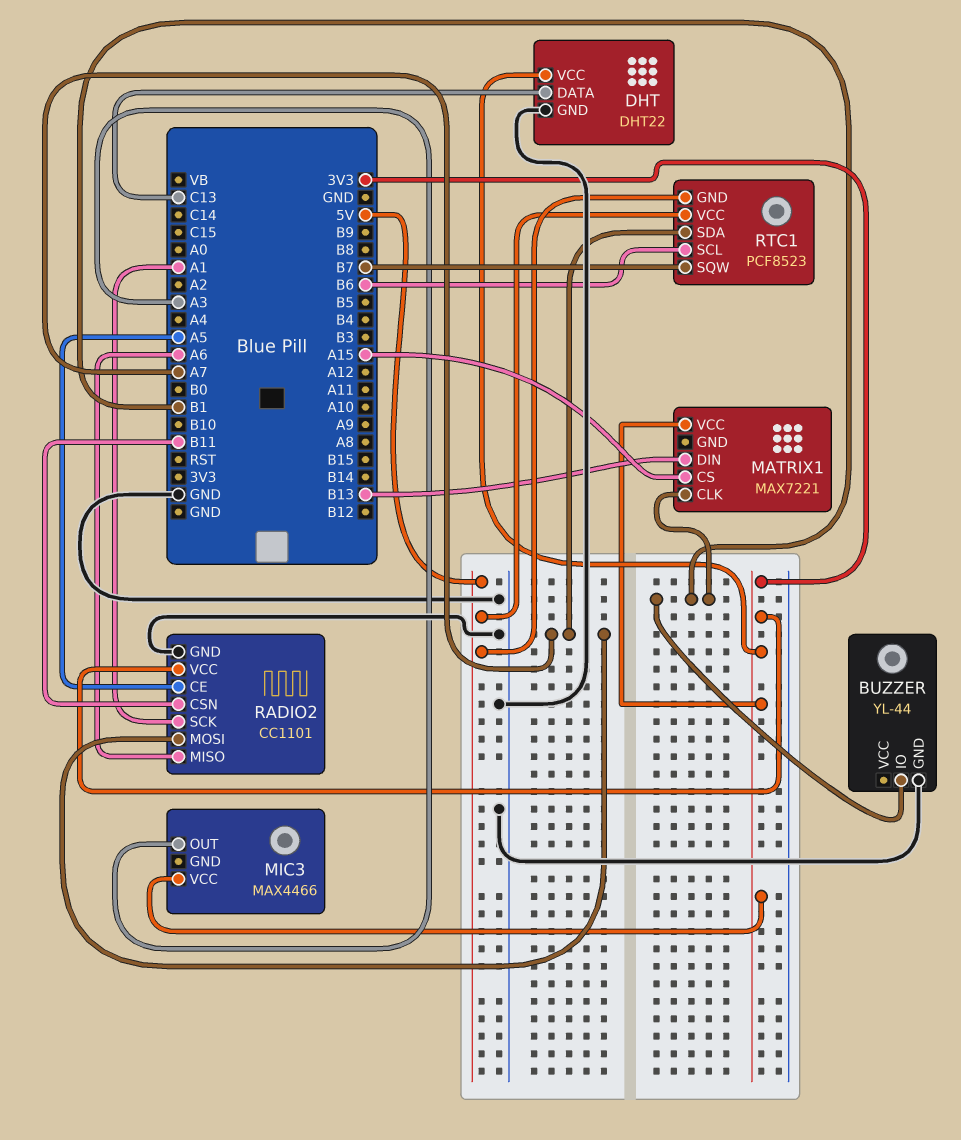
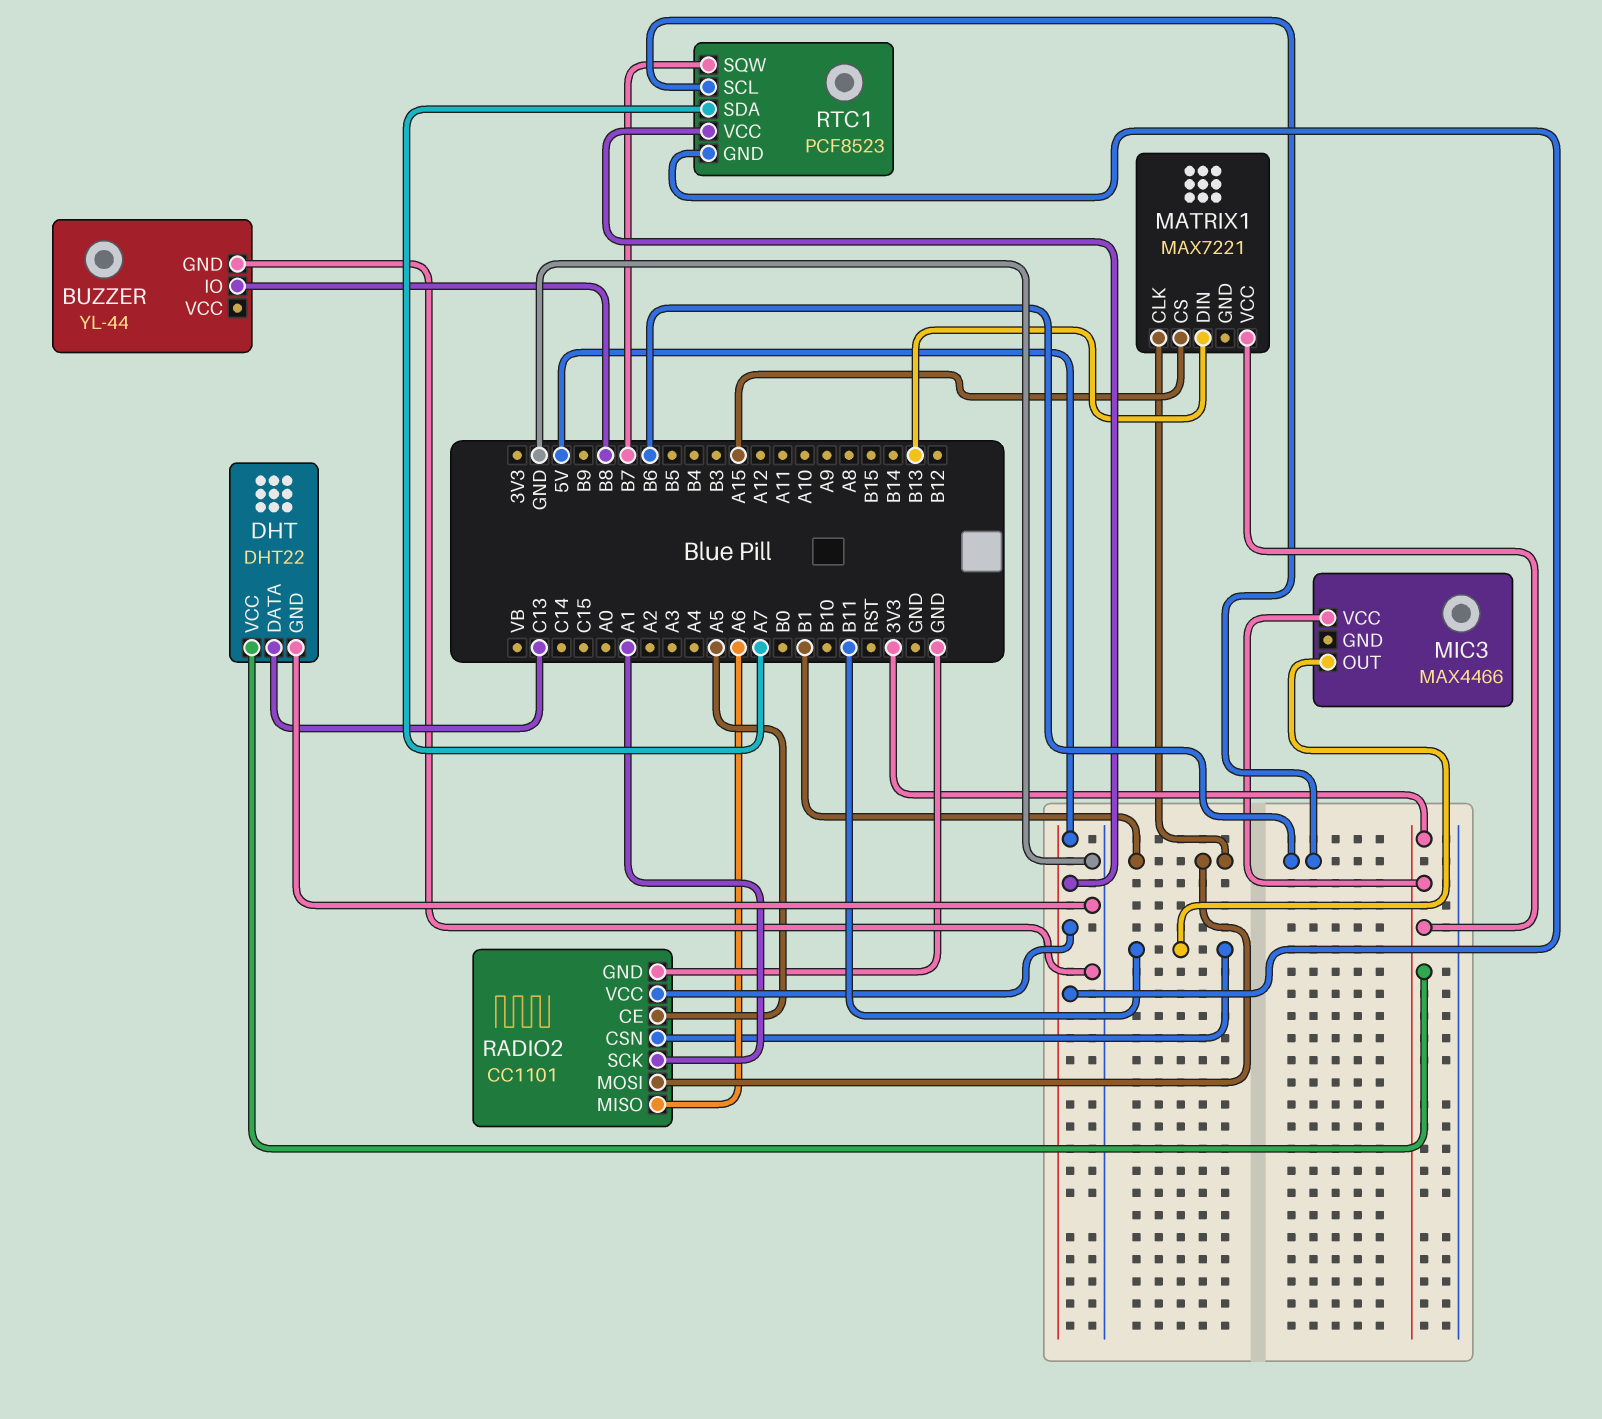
BUZZER pin IO: B1 -> B8
MIC3 pin OUT: A3 -> B11
RADIO2 pin MOSI: A7 -> B1
RADIO2 pin VCC: 3V3 -> 5V

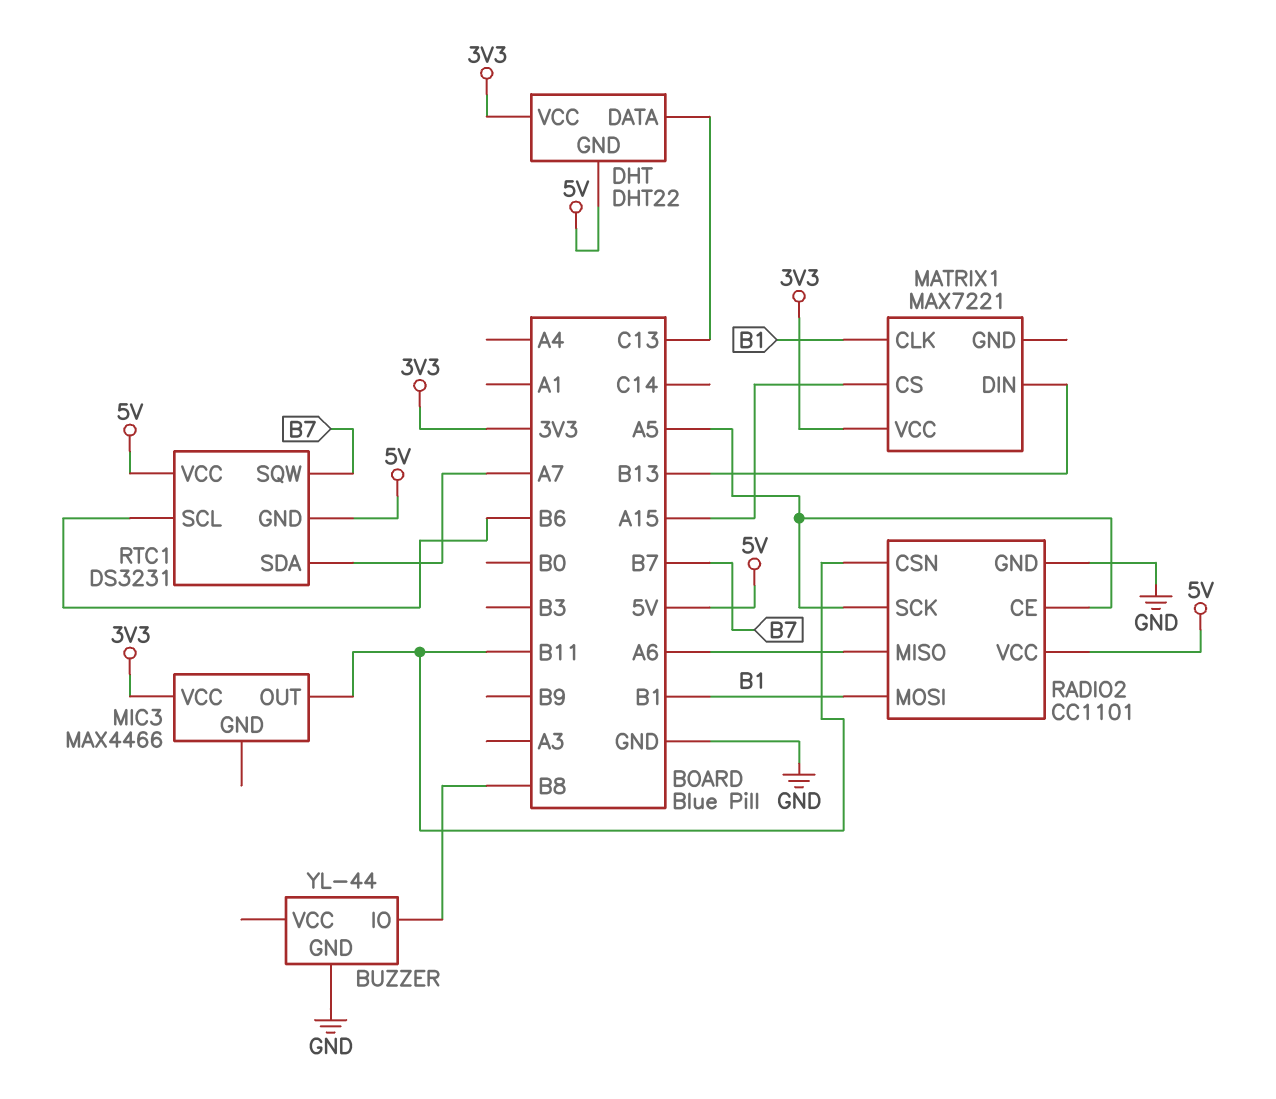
DHT pin GND: GND -> 5V
RADIO2 pin SCK: A1 -> A5
RTC1: PCF8523 -> DS3231

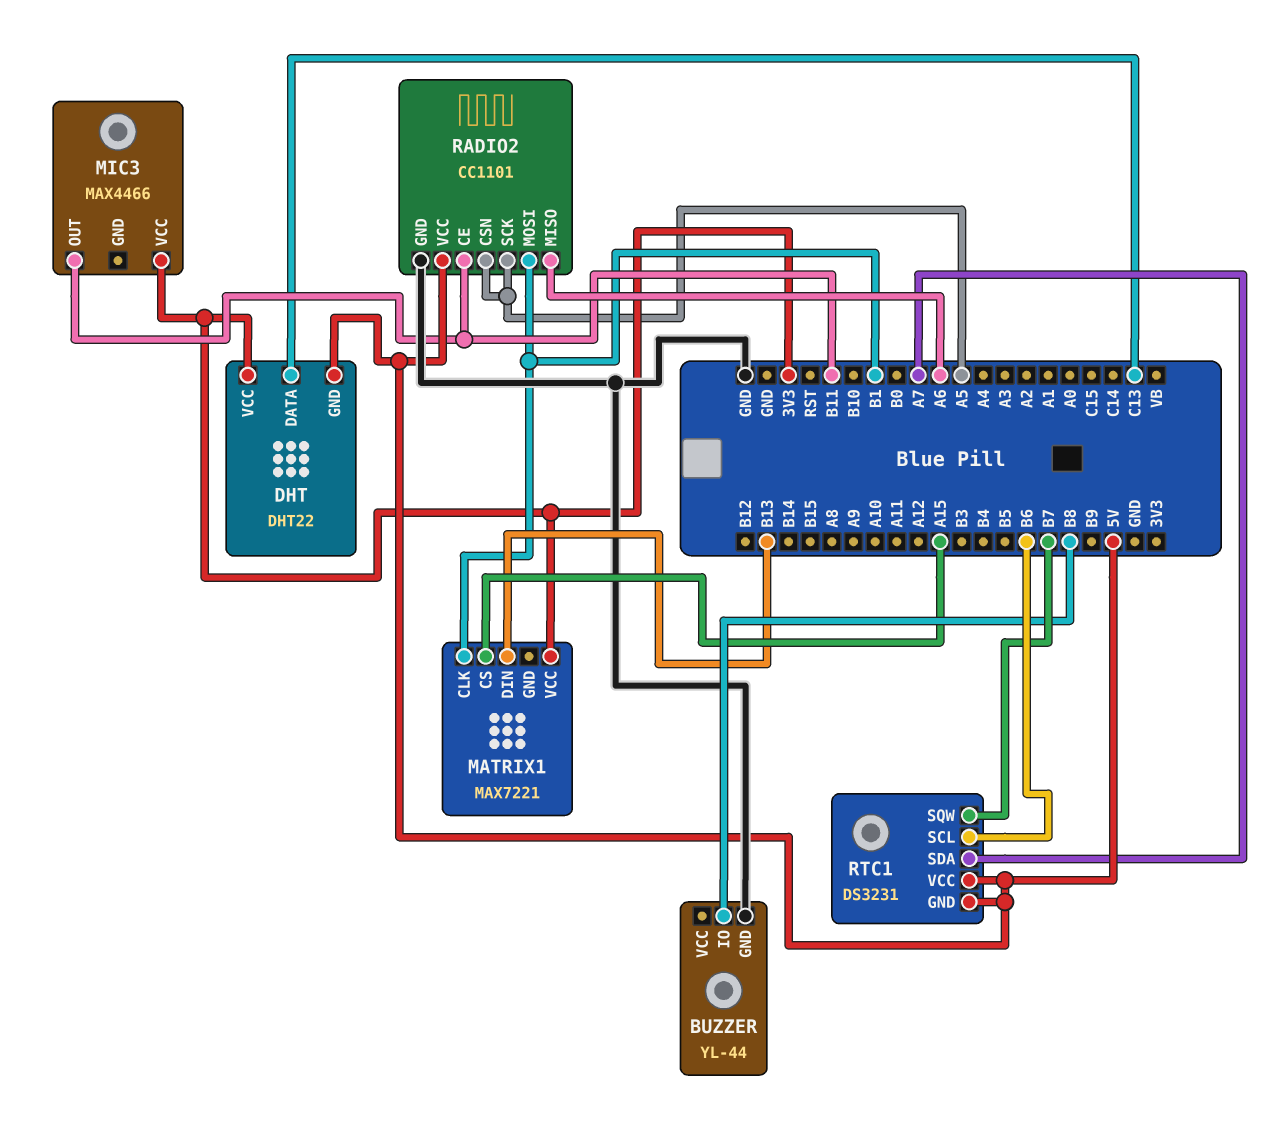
RADIO2 pin CE: A5 -> B11
RADIO2 pin CSN: B11 -> A5

